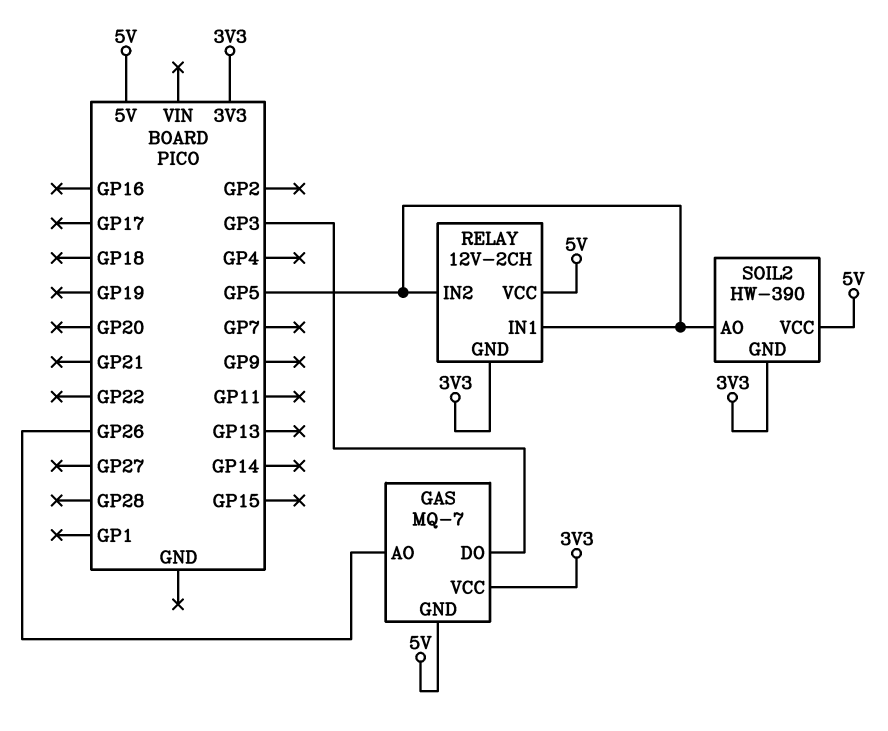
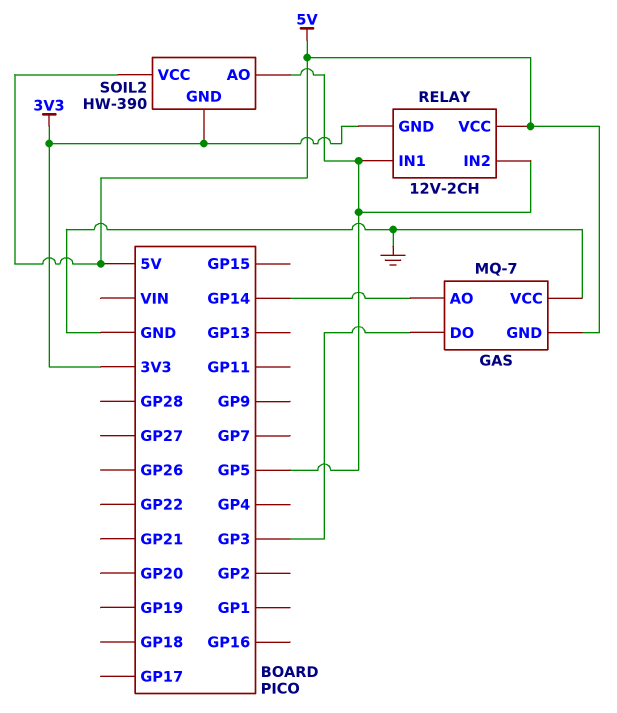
GAS pin AO: GP26 -> GP14
GAS pin VCC: 3V3 -> GND

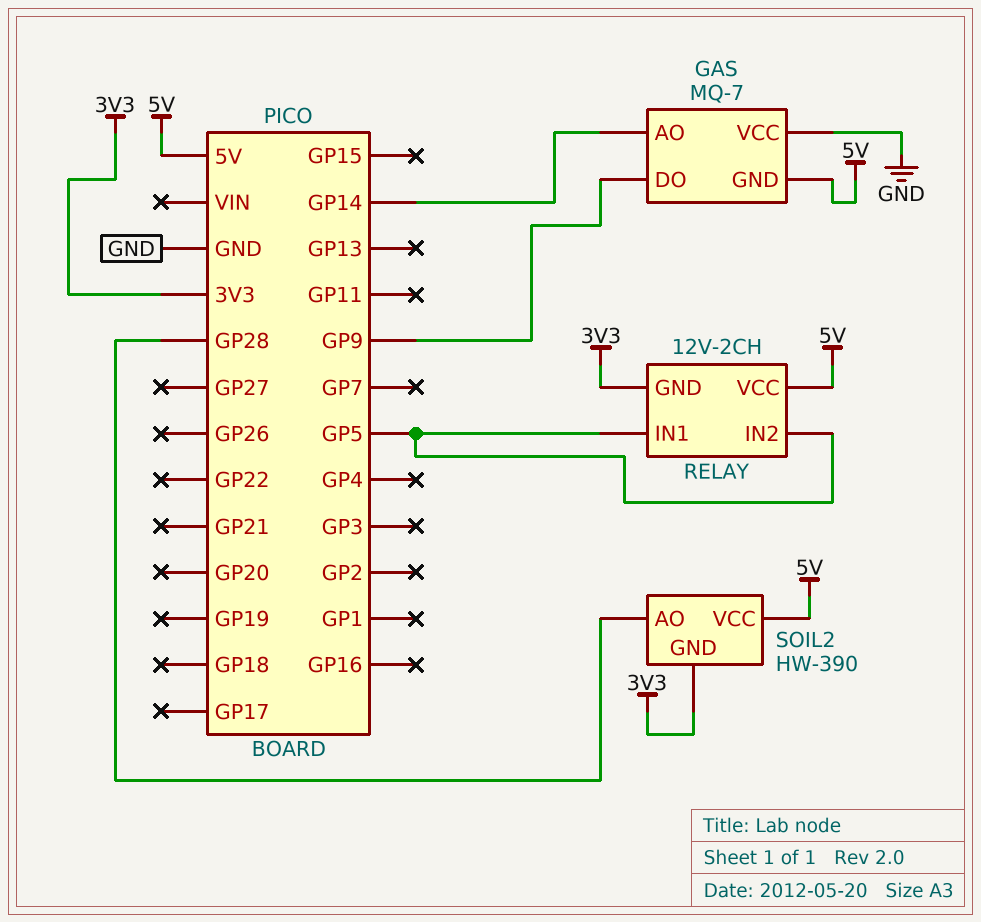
GAS pin DO: GP3 -> GP9
SOIL2 pin AO: GP5 -> GP28

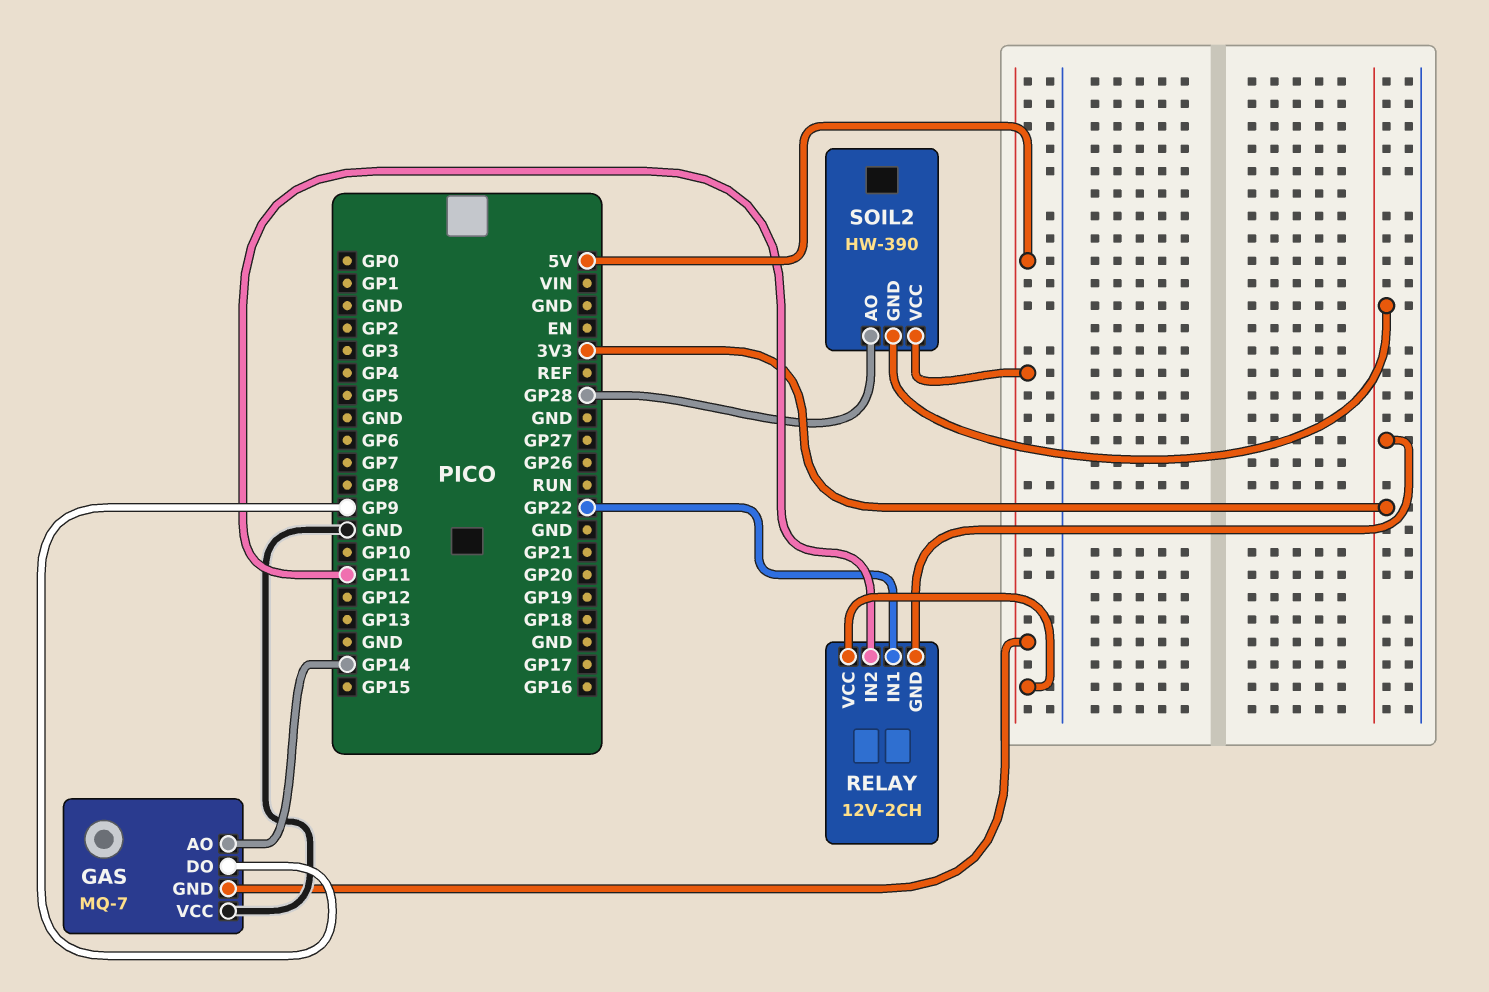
RELAY pin IN1: GP5 -> GP22
RELAY pin IN2: GP5 -> GP11

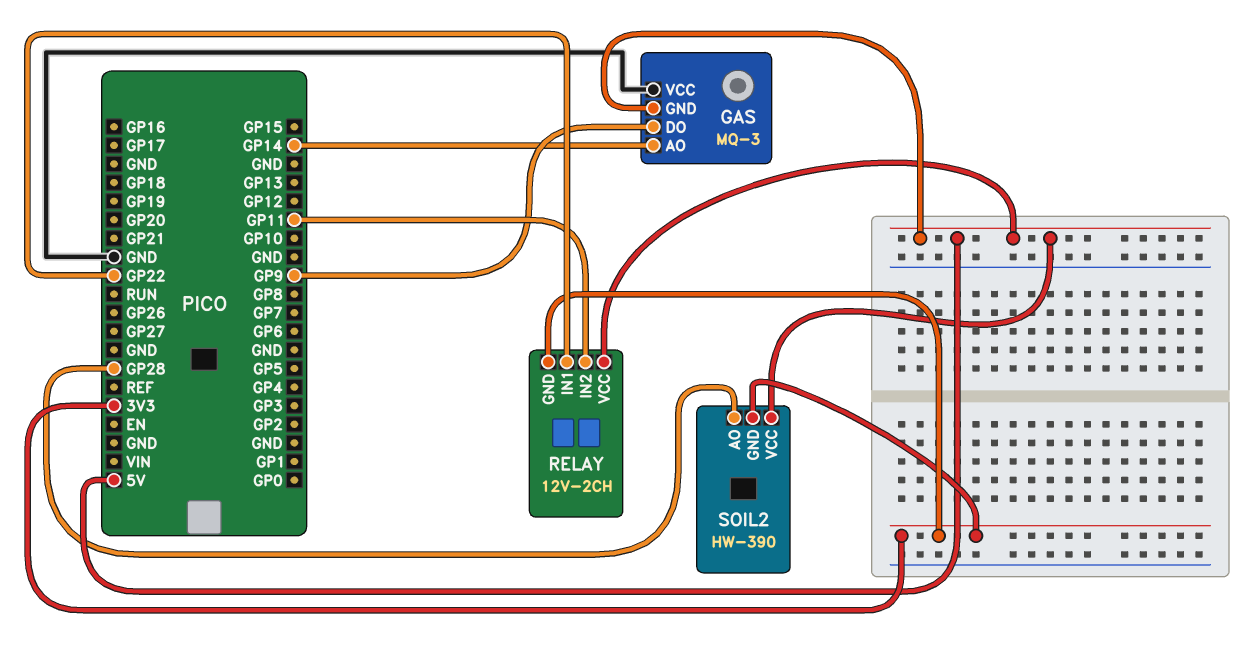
GAS: MQ-7 -> MQ-3

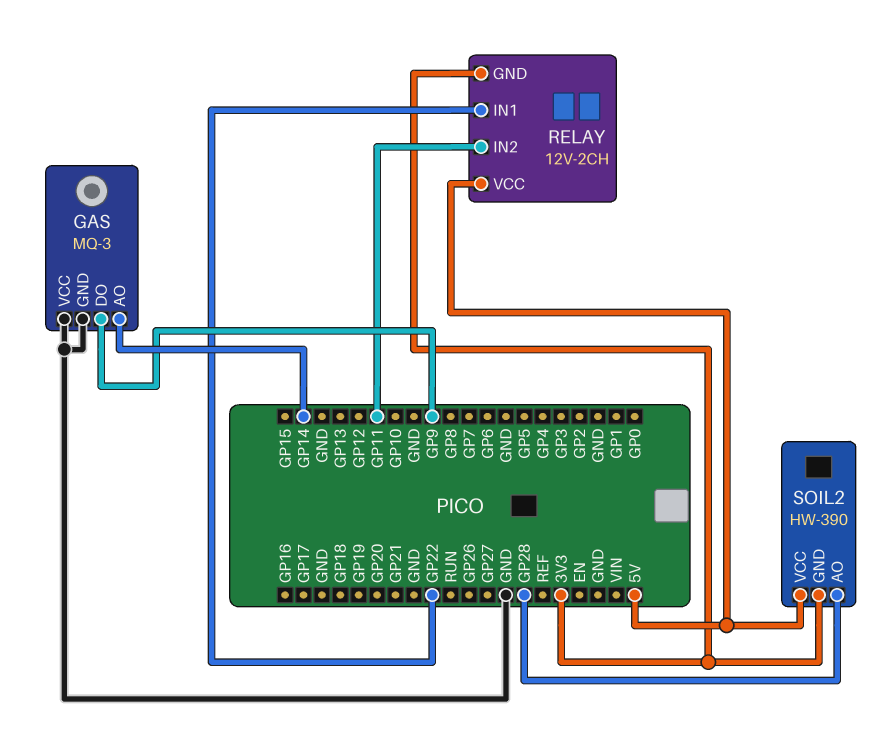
GAS pin GND: 5V -> GND

